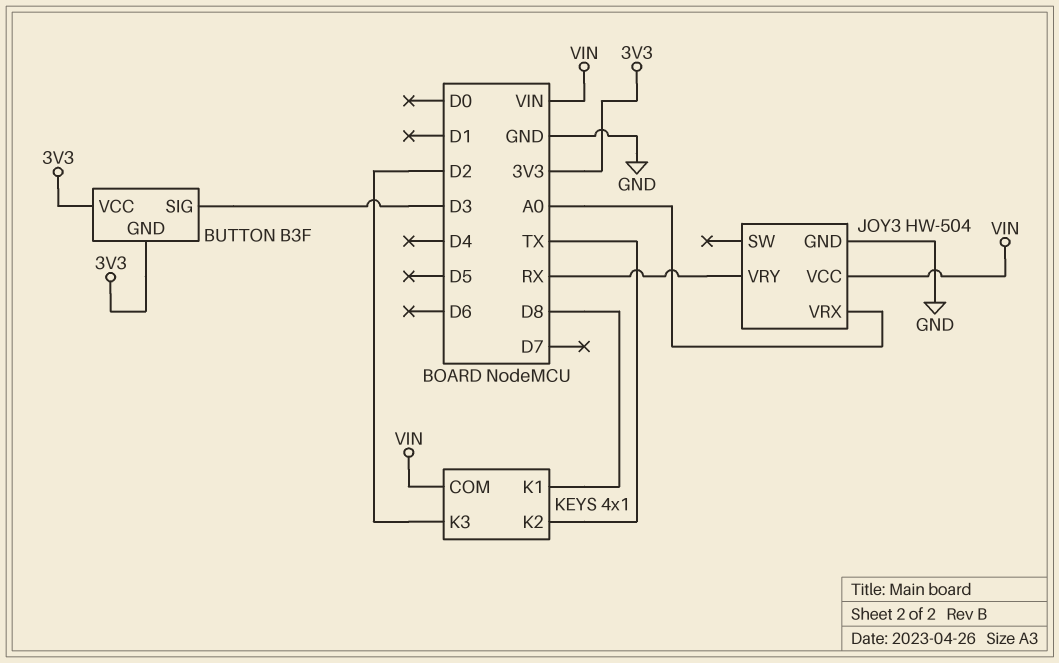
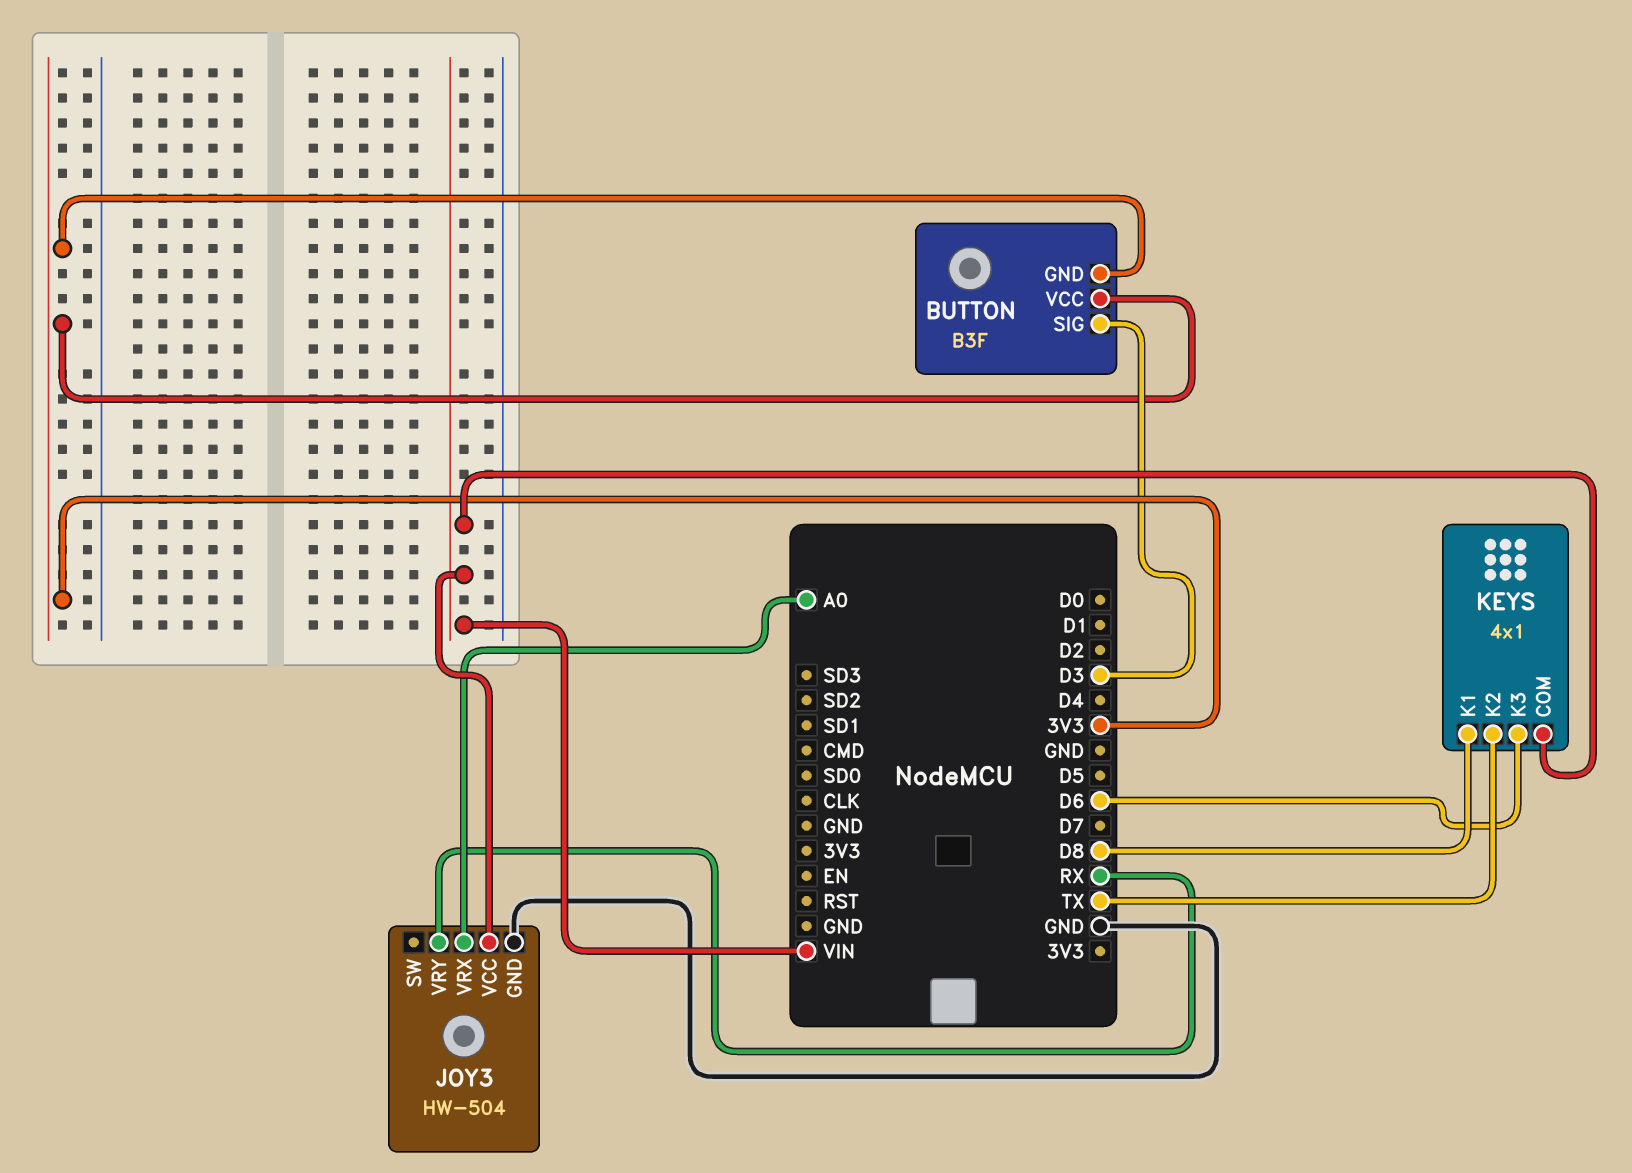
KEYS pin K3: D2 -> D6

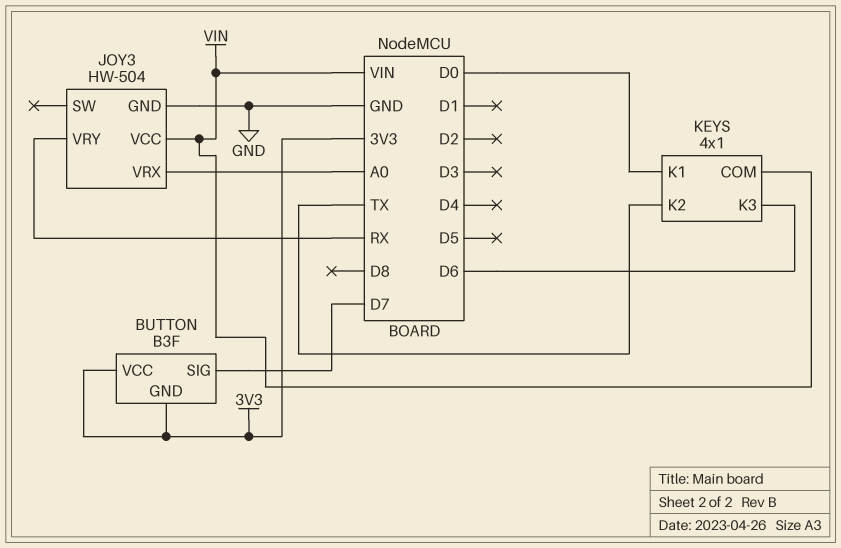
BUTTON pin SIG: D3 -> D7
KEYS pin K1: D8 -> D0

